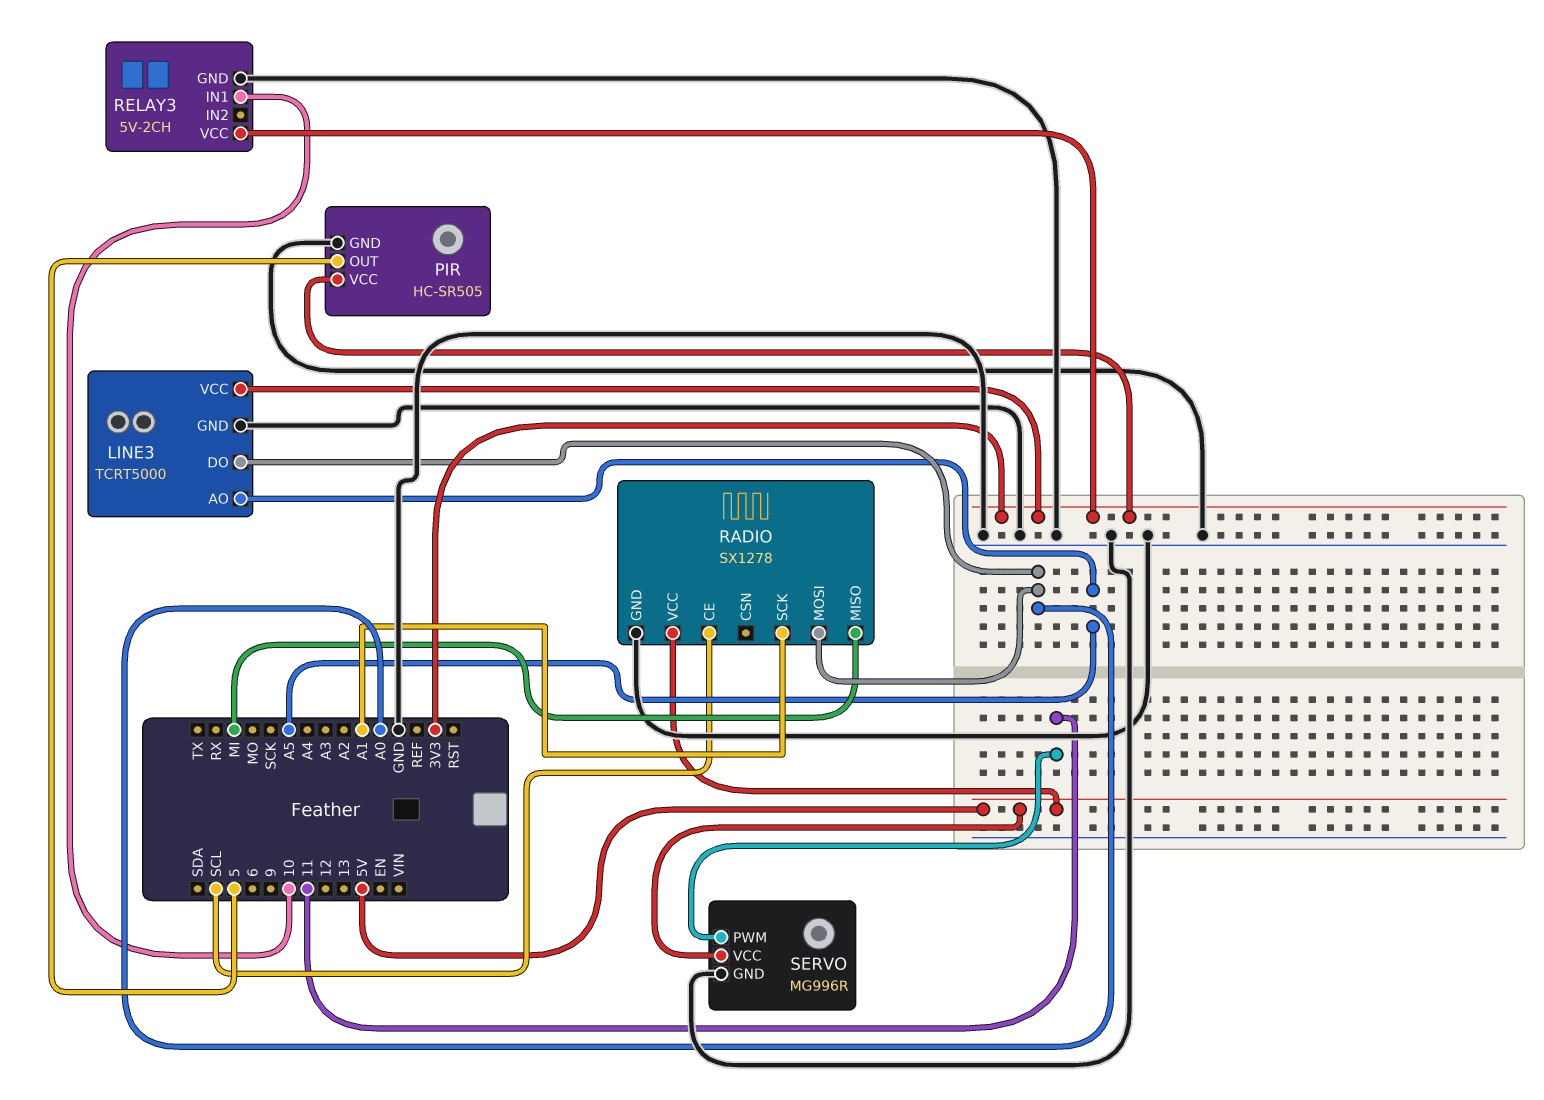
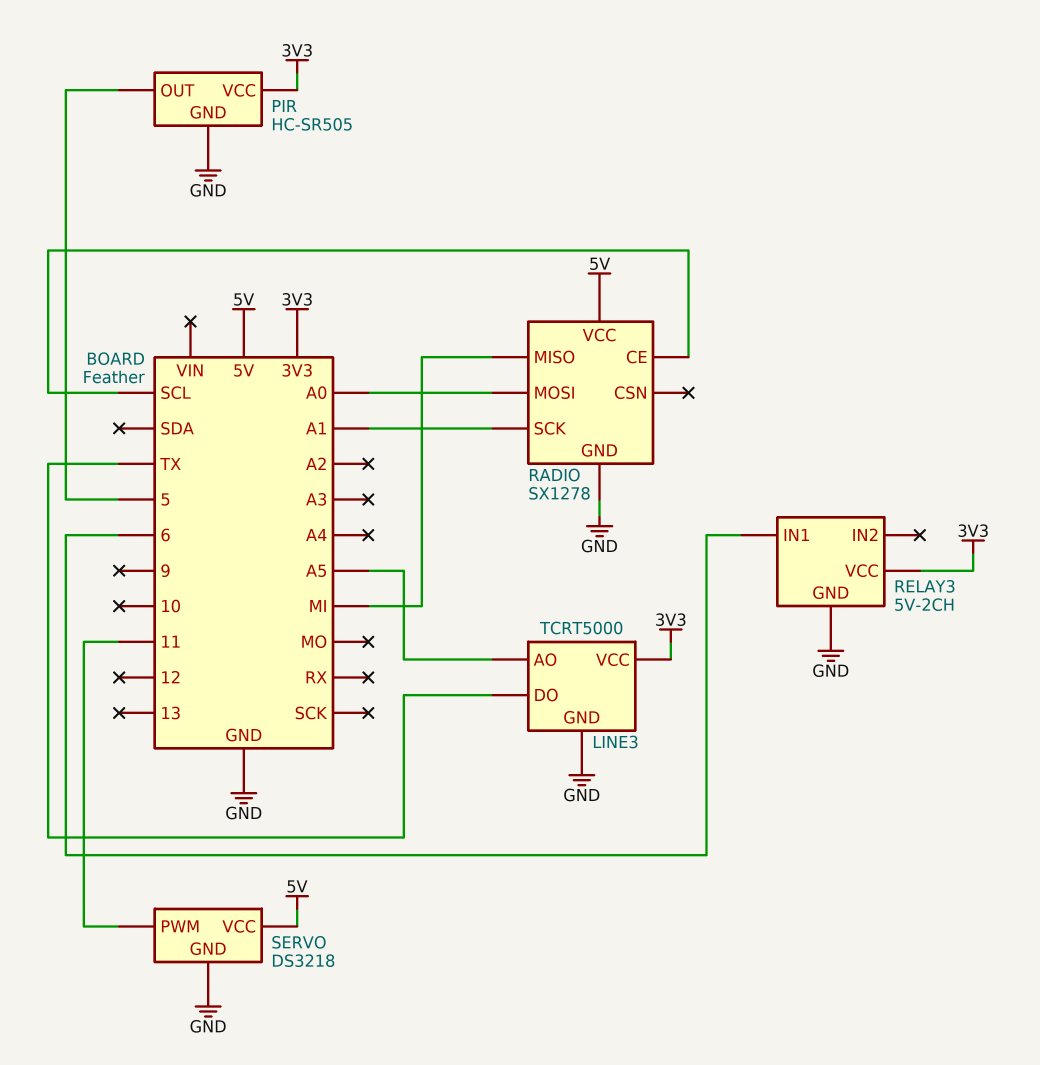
LINE3 pin DO: A0 -> TX
RELAY3 pin IN1: 10 -> 6
SERVO: MG996R -> DS3218

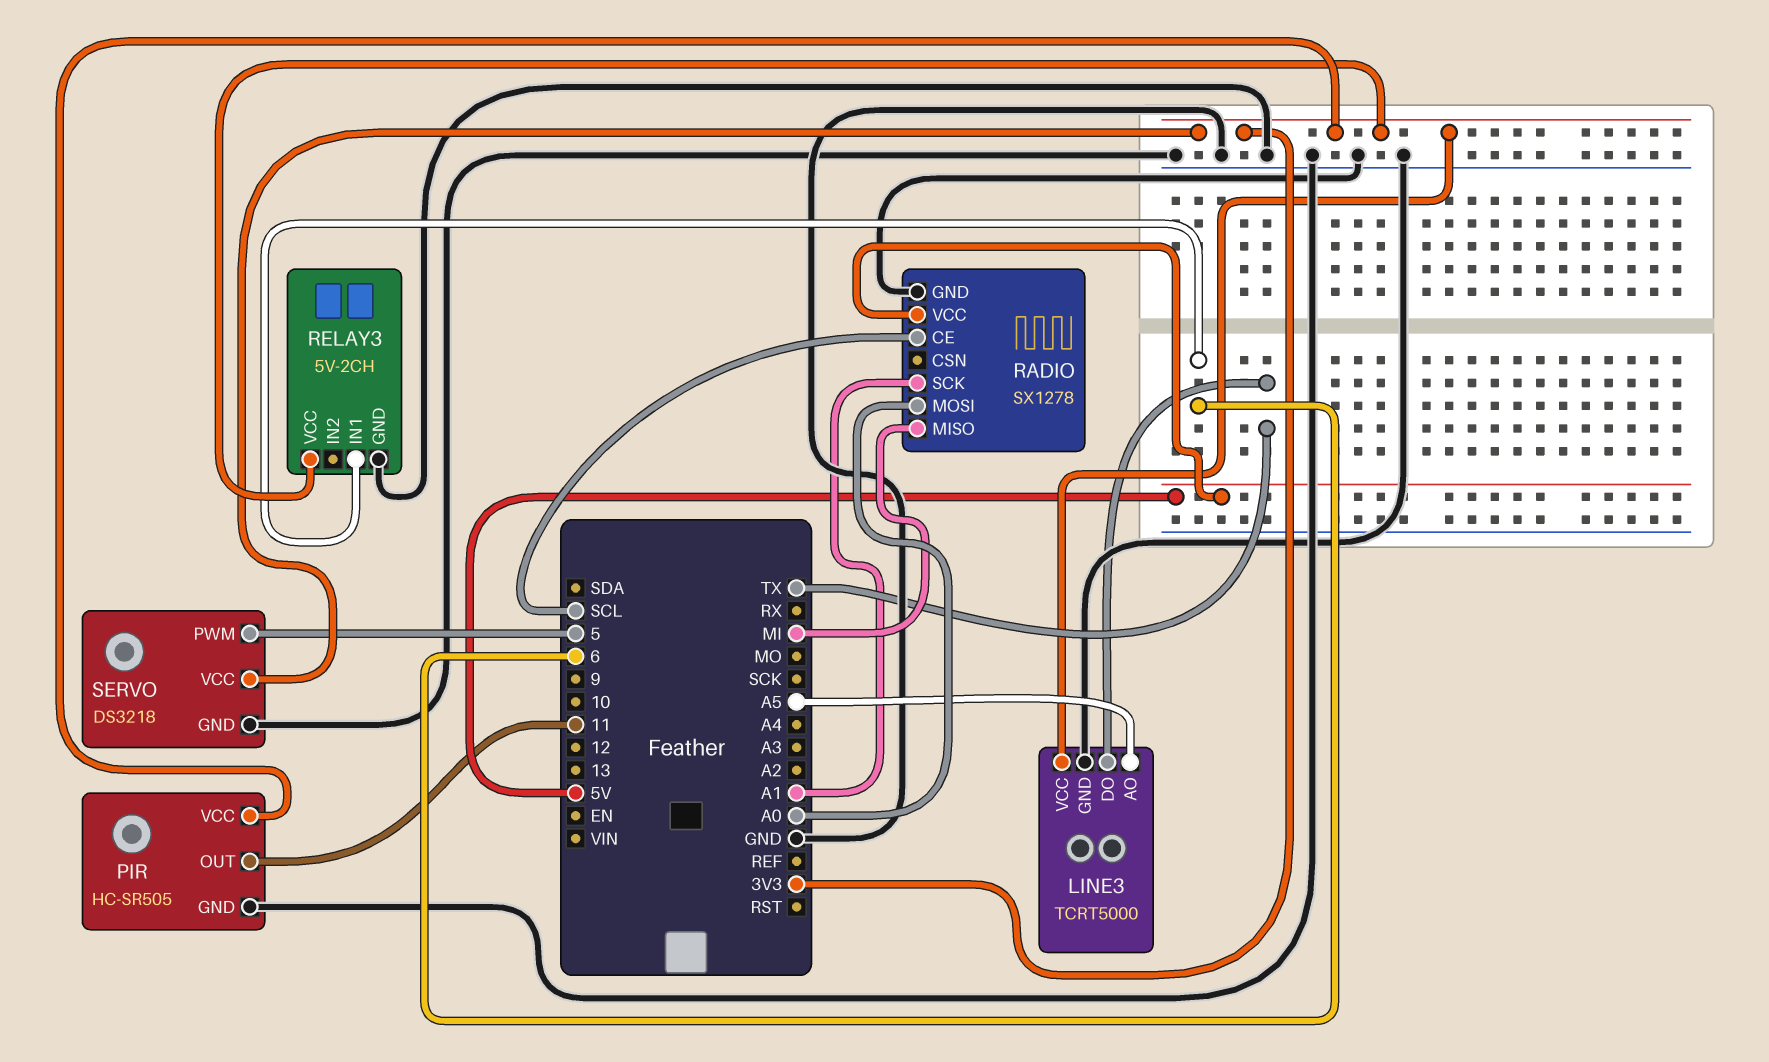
PIR pin OUT: 5 -> 11
SERVO pin PWM: 11 -> 5
SERVO pin VCC: 5V -> 3V3

